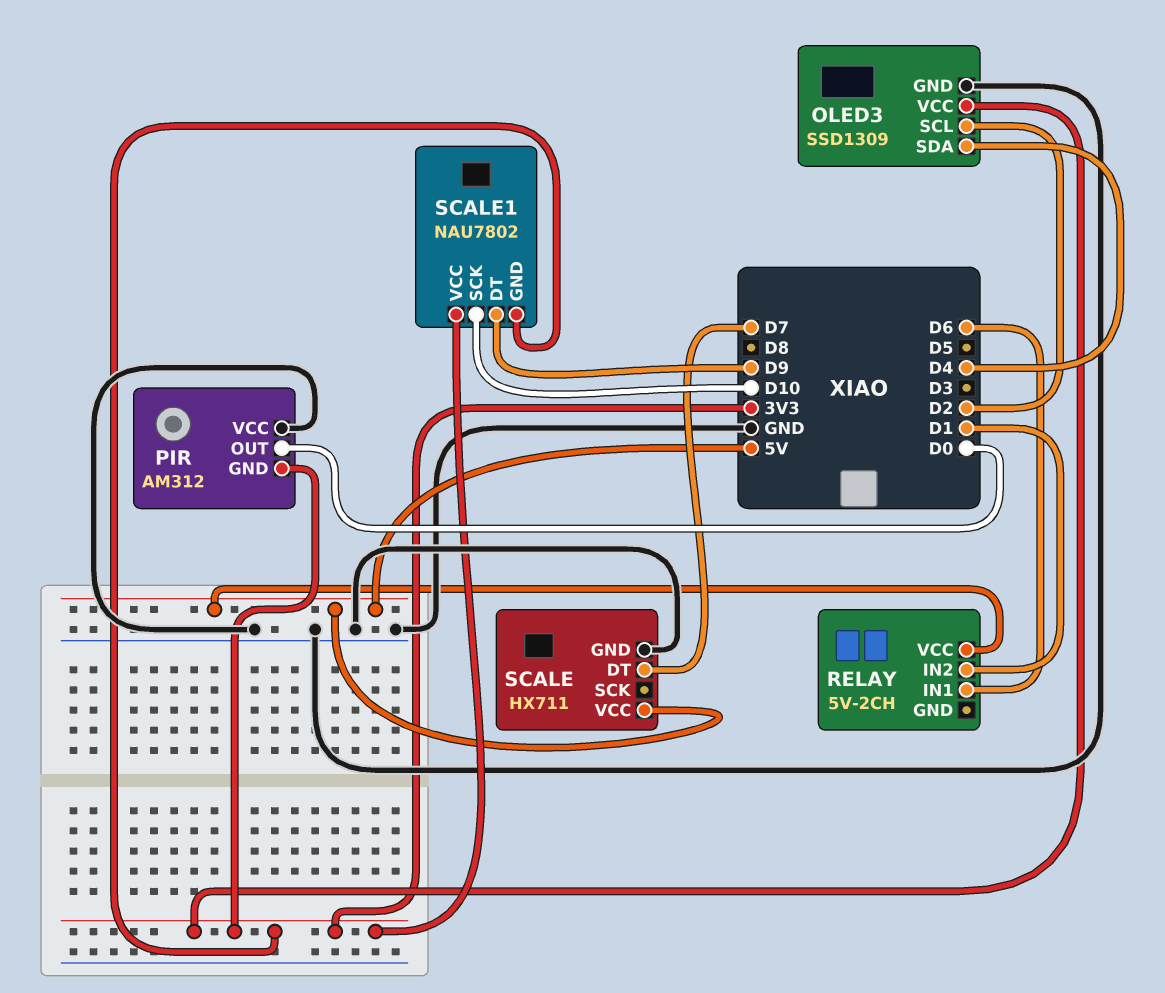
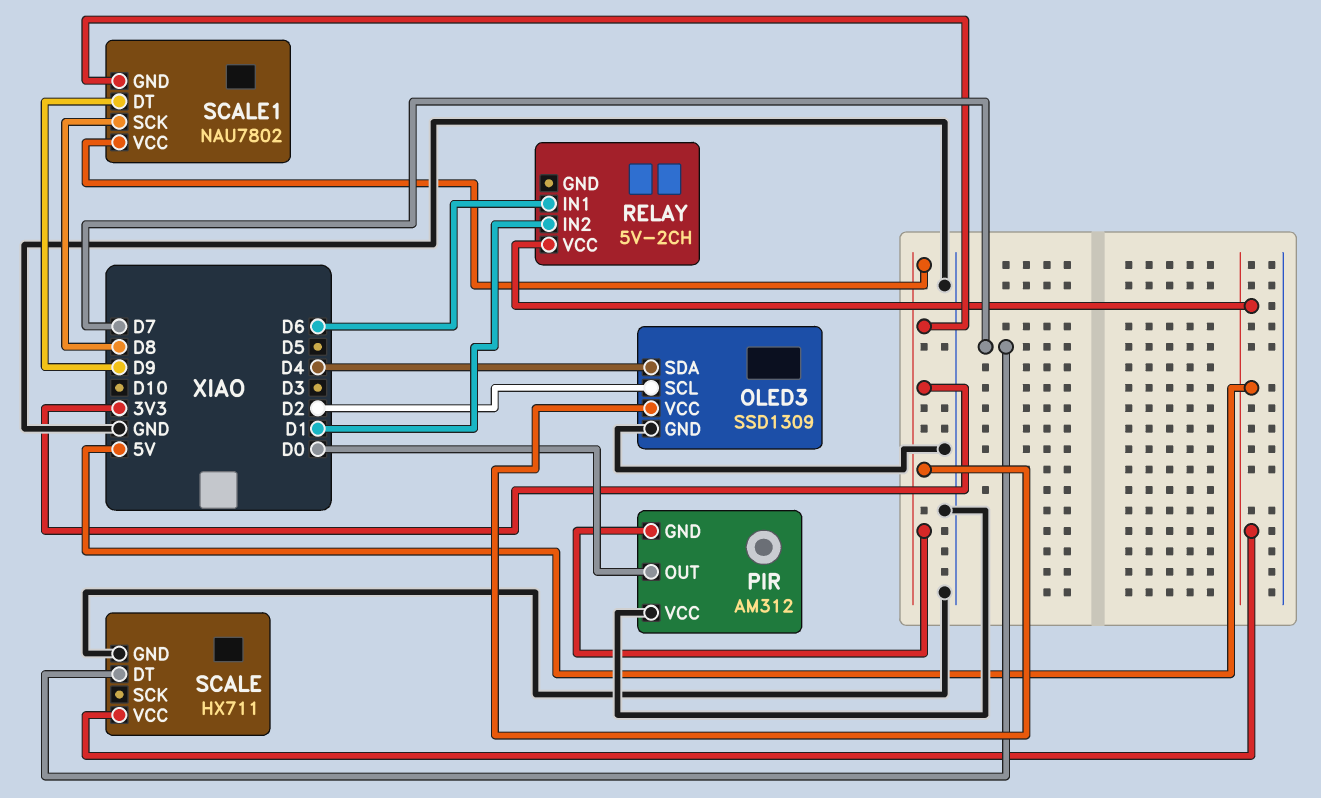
SCALE1 pin SCK: D10 -> D8

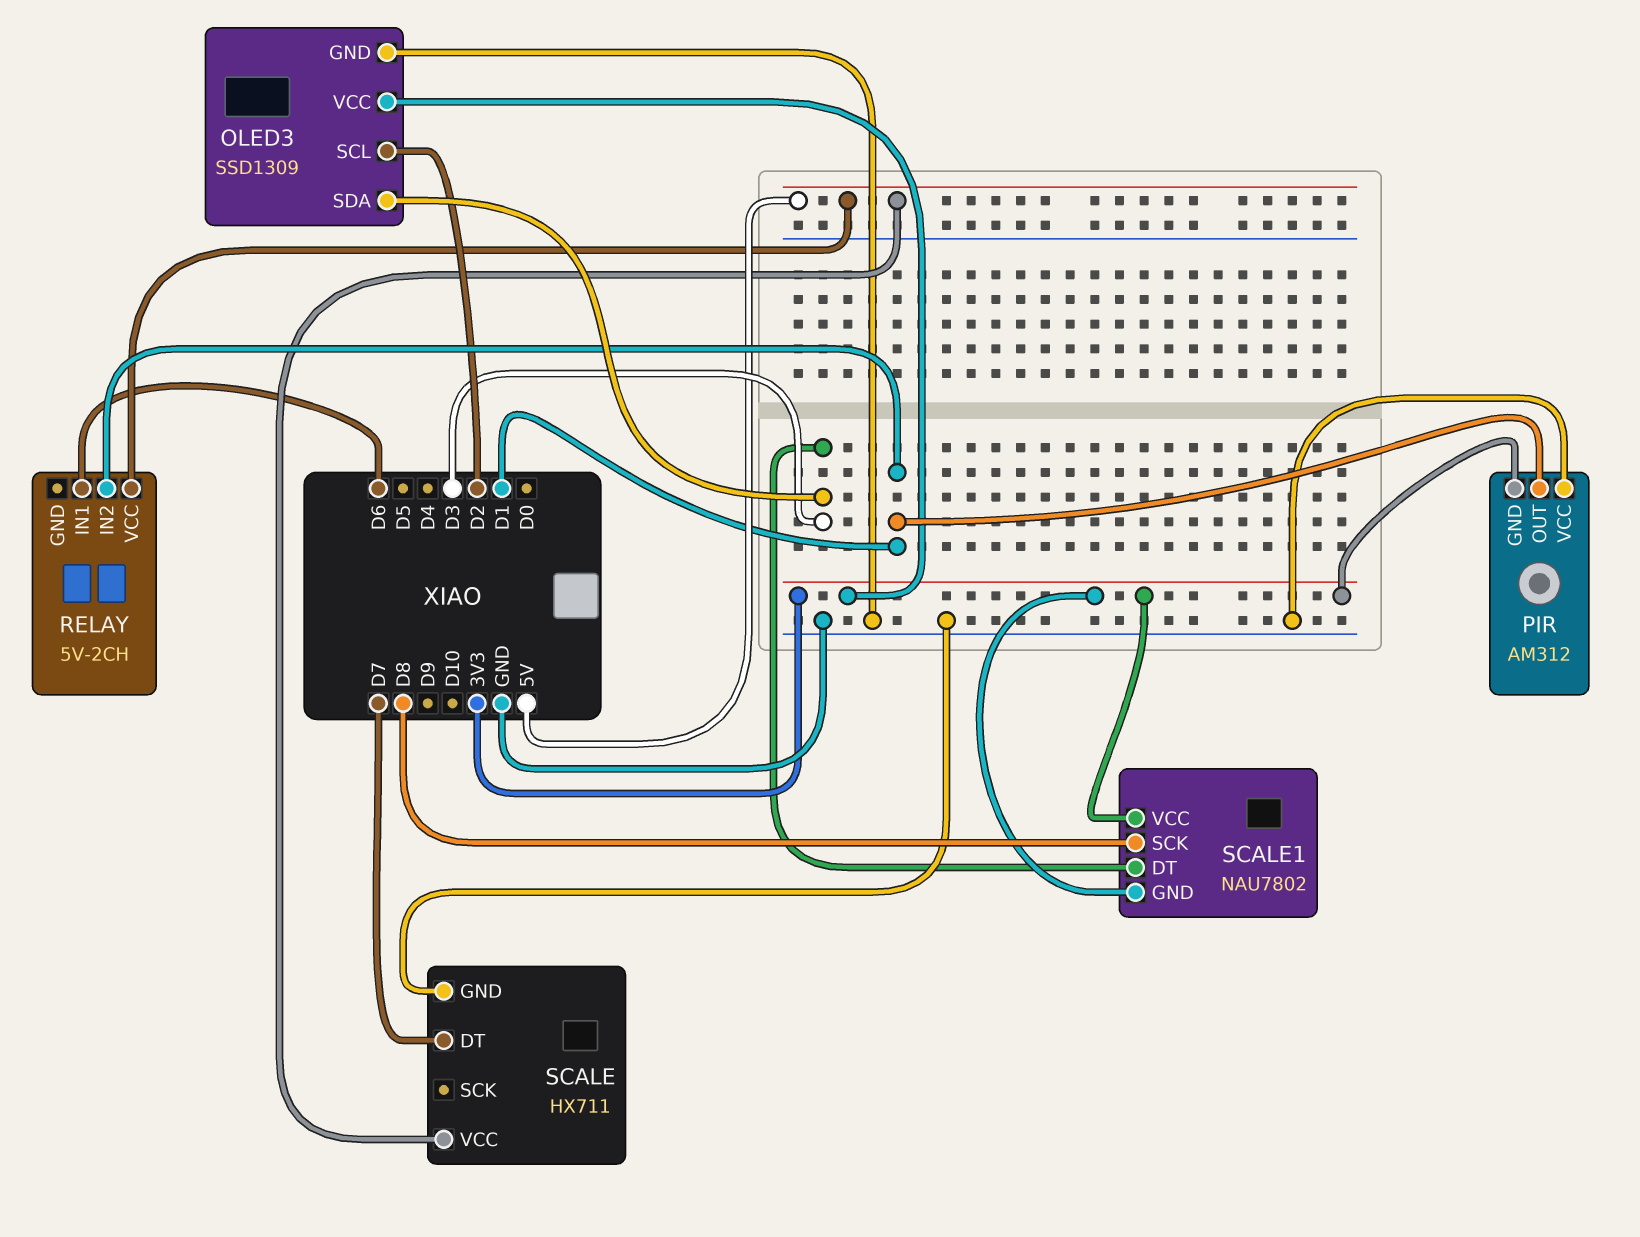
OLED3 pin SDA: D4 -> D3
PIR pin OUT: D0 -> D1
SCALE1 pin DT: D9 -> D3

